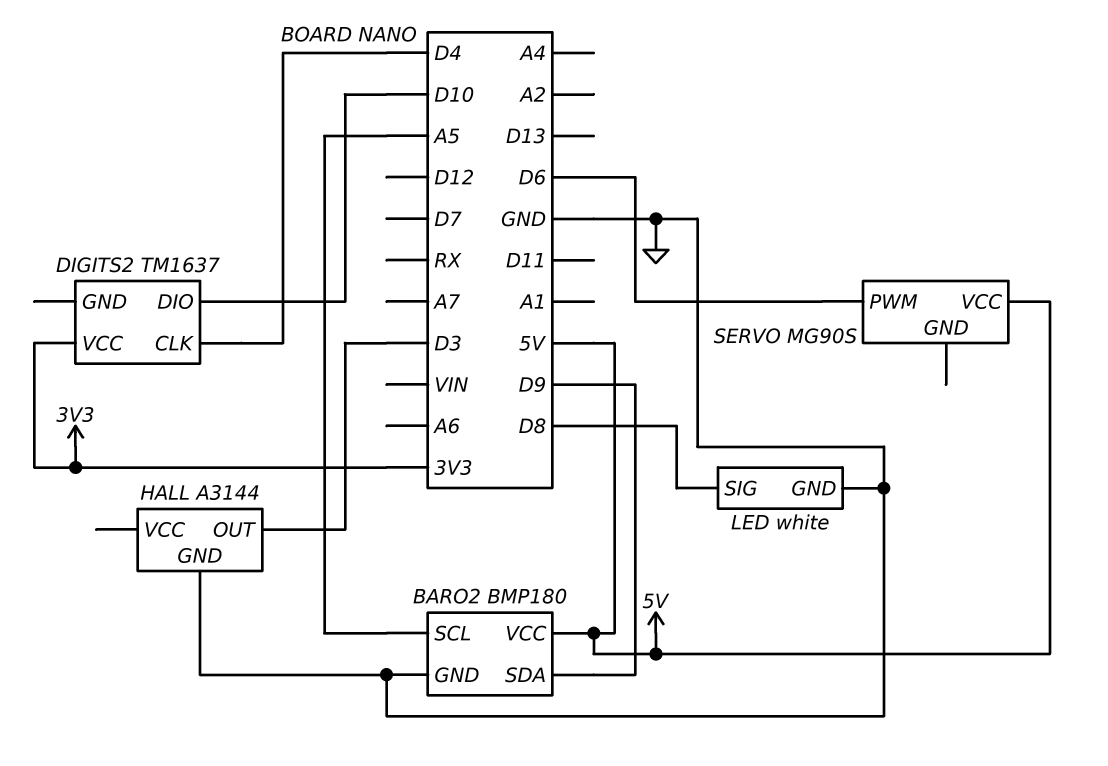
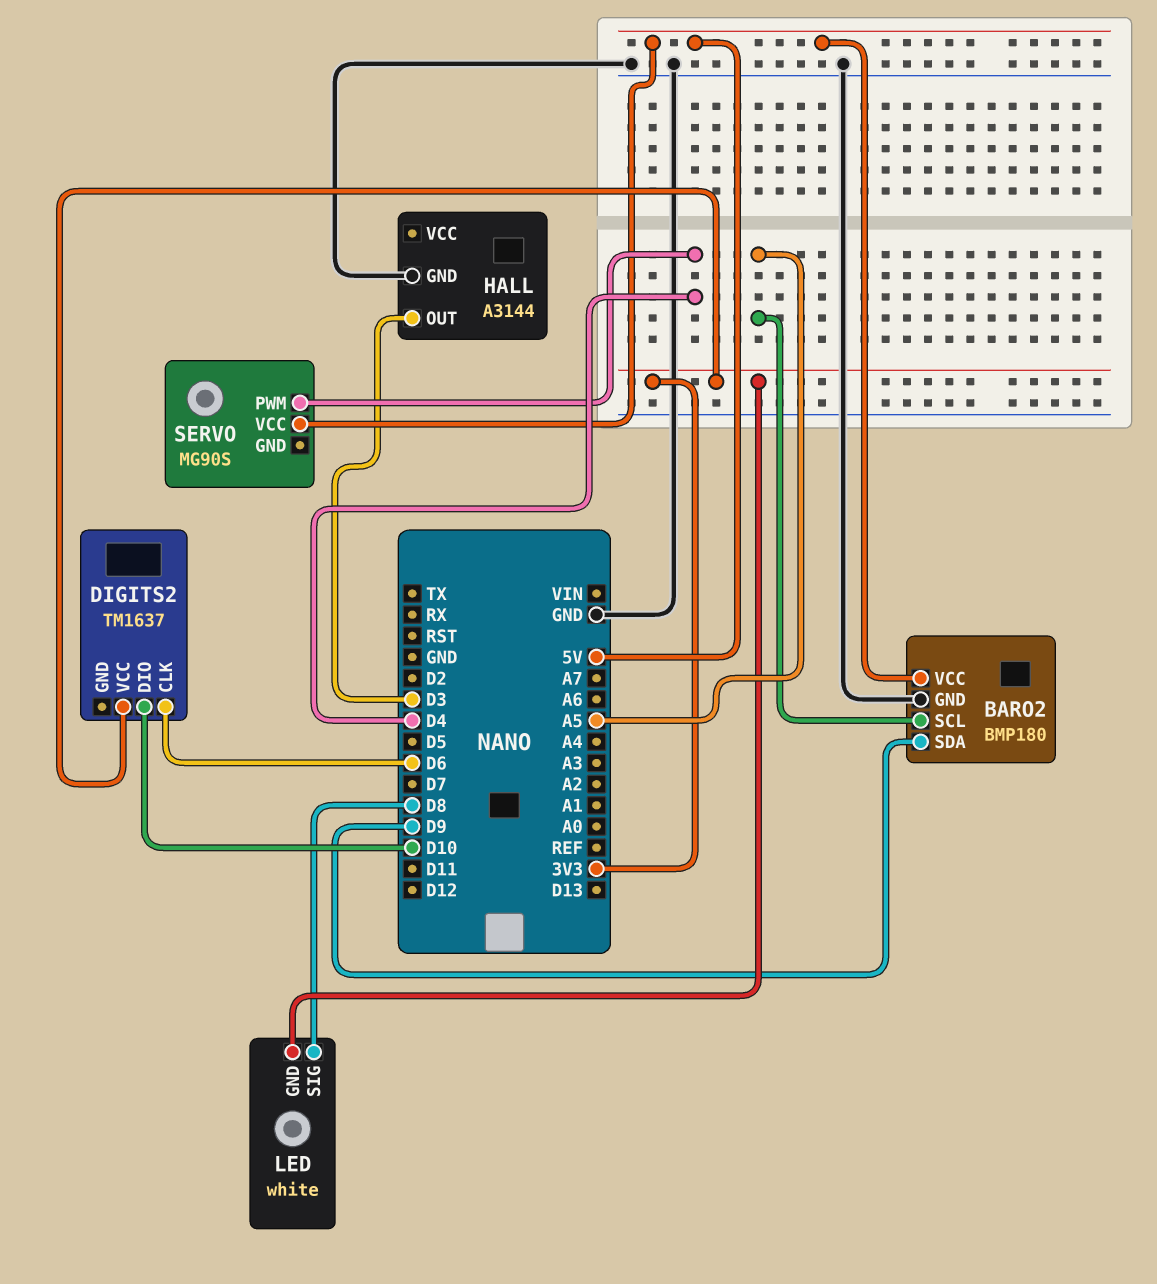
DIGITS2 pin CLK: D4 -> D6
LED pin GND: GND -> 3V3
SERVO pin PWM: D6 -> D4

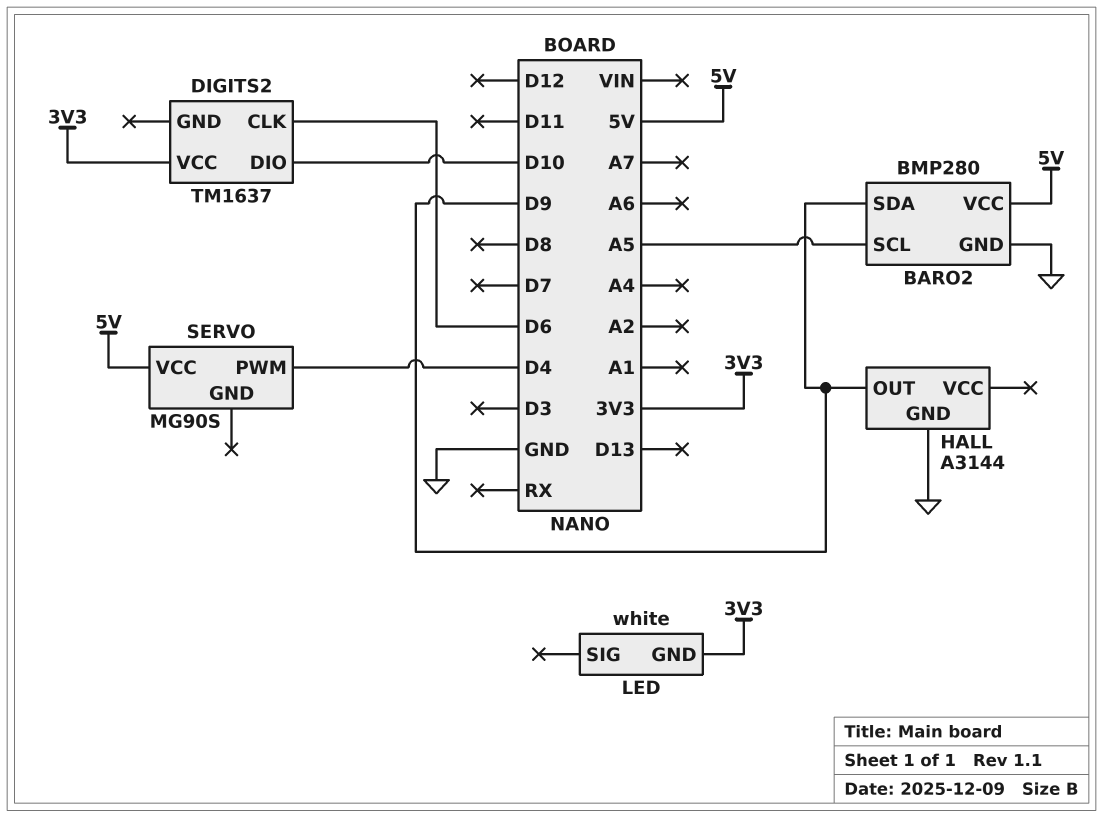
BARO2: BMP180 -> BMP280
HALL pin OUT: D3 -> D9
LED pin SIG: D8 -> none

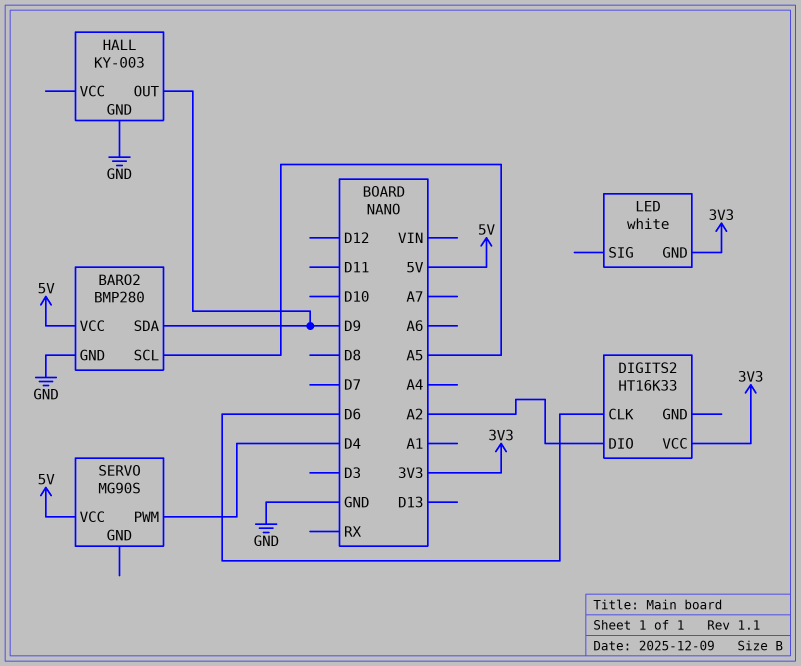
DIGITS2: TM1637 -> HT16K33
DIGITS2 pin DIO: D10 -> A2
HALL: A3144 -> KY-003

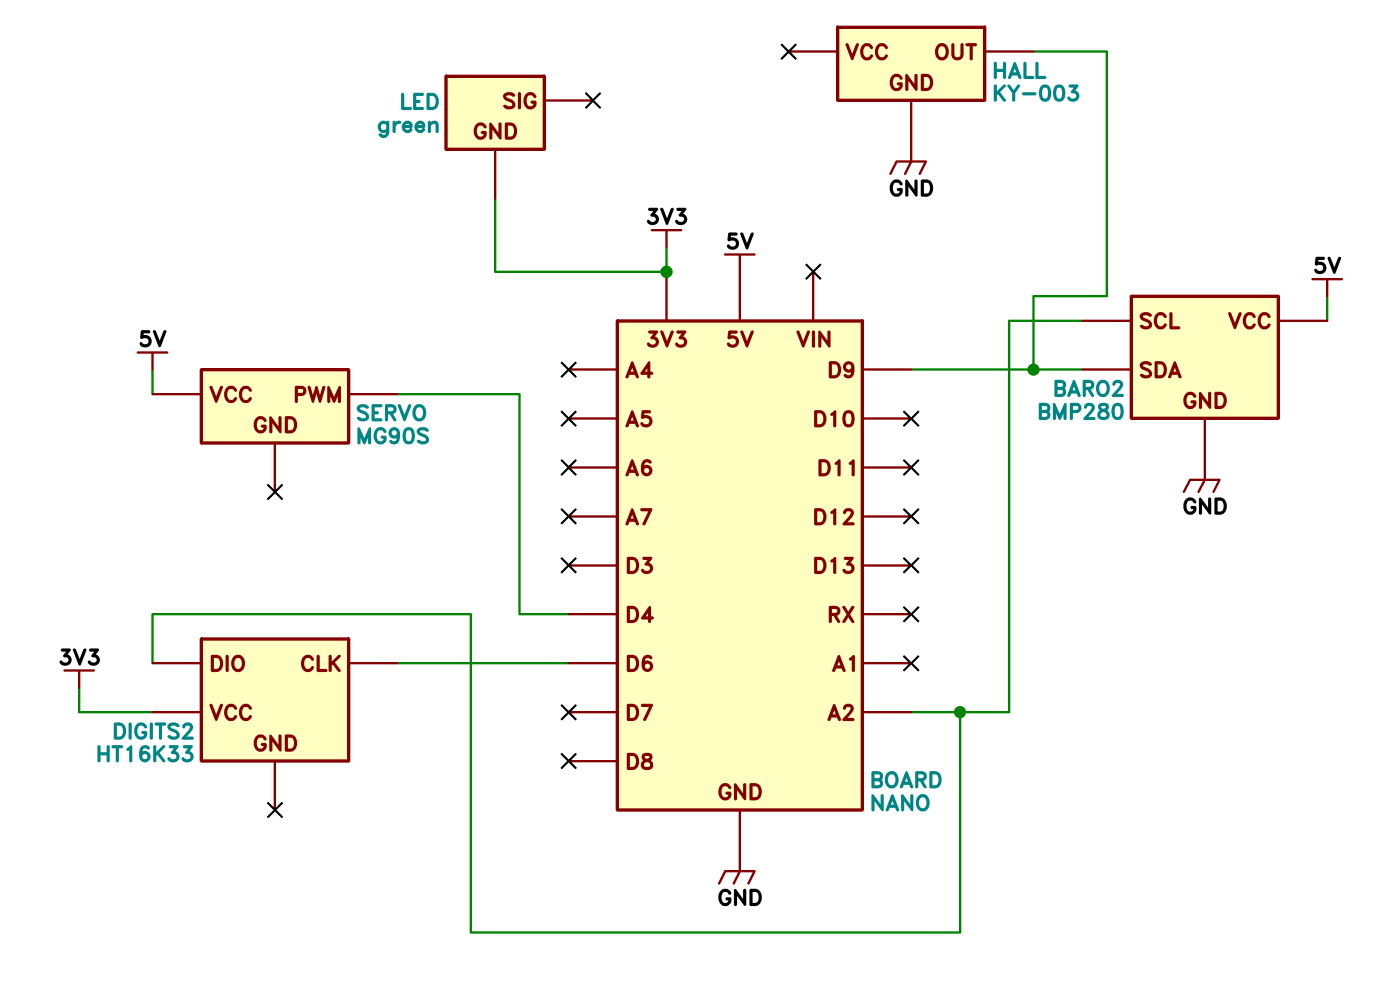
BARO2 pin SCL: A5 -> A2
LED: white -> green

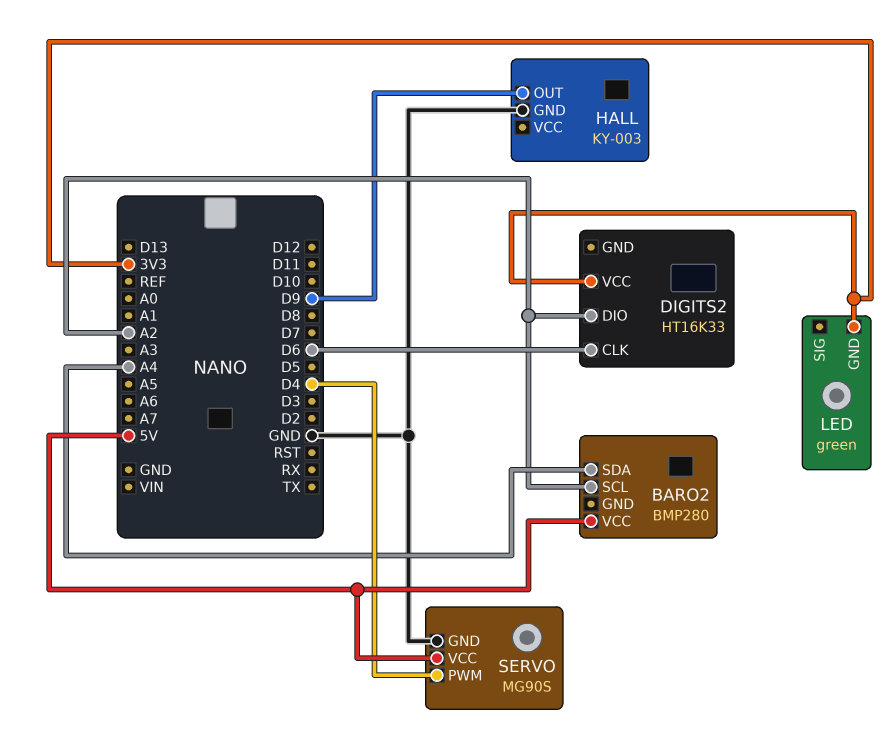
BARO2 pin GND: GND -> none
BARO2 pin SDA: D9 -> A4
SERVO pin GND: none -> GND

